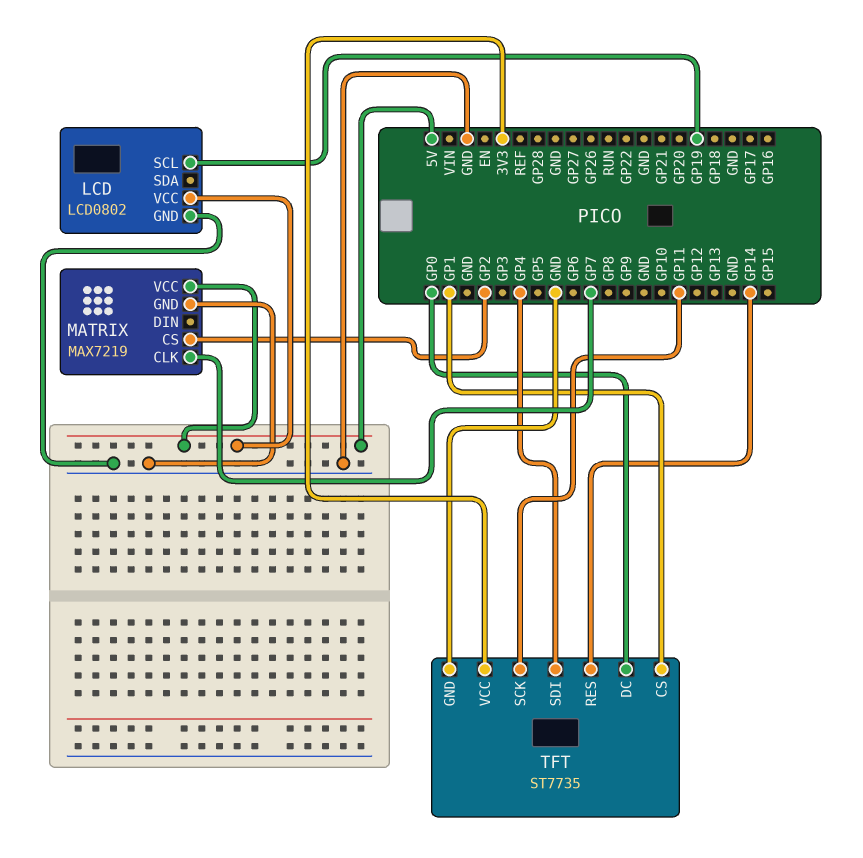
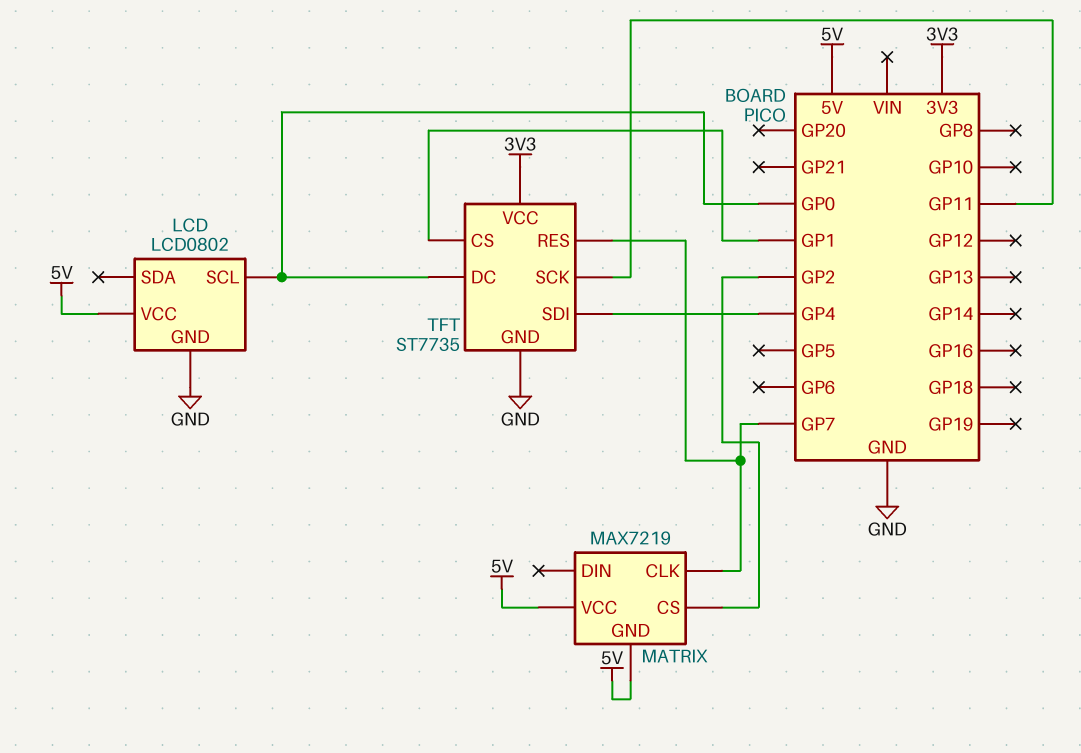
LCD pin SCL: GP19 -> GP0
MATRIX pin GND: GND -> 5V
TFT pin RES: GP14 -> GP7

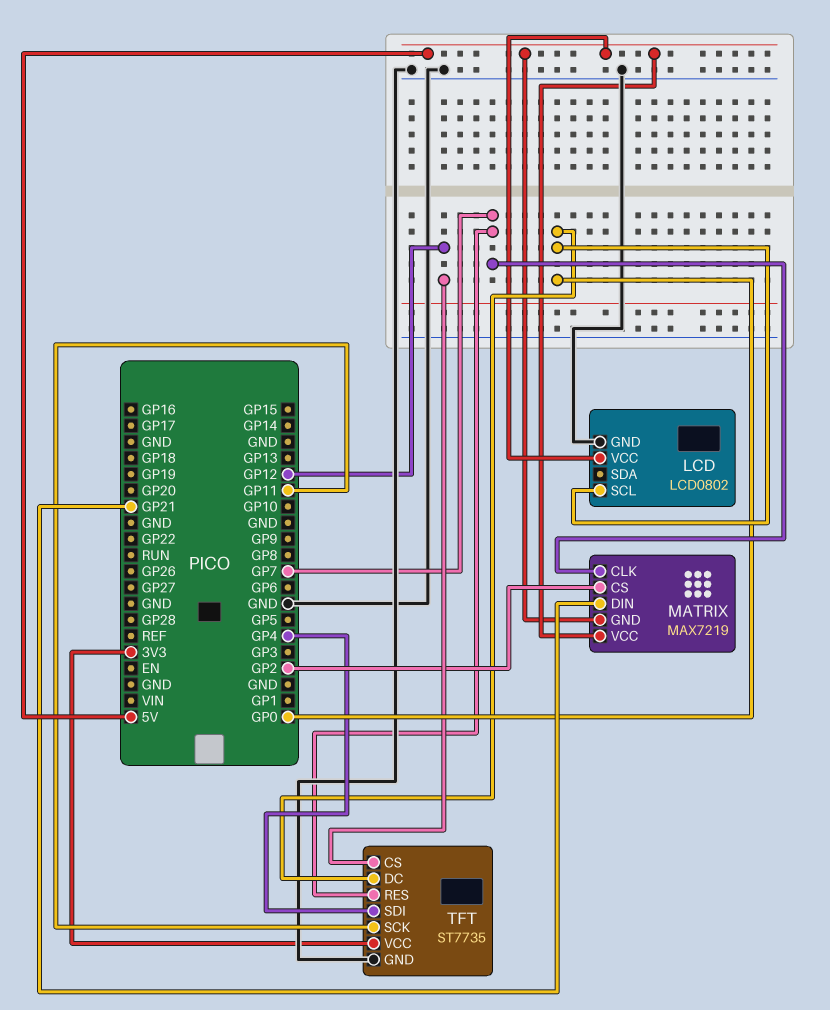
MATRIX pin DIN: none -> GP21
TFT pin CS: GP1 -> GP12

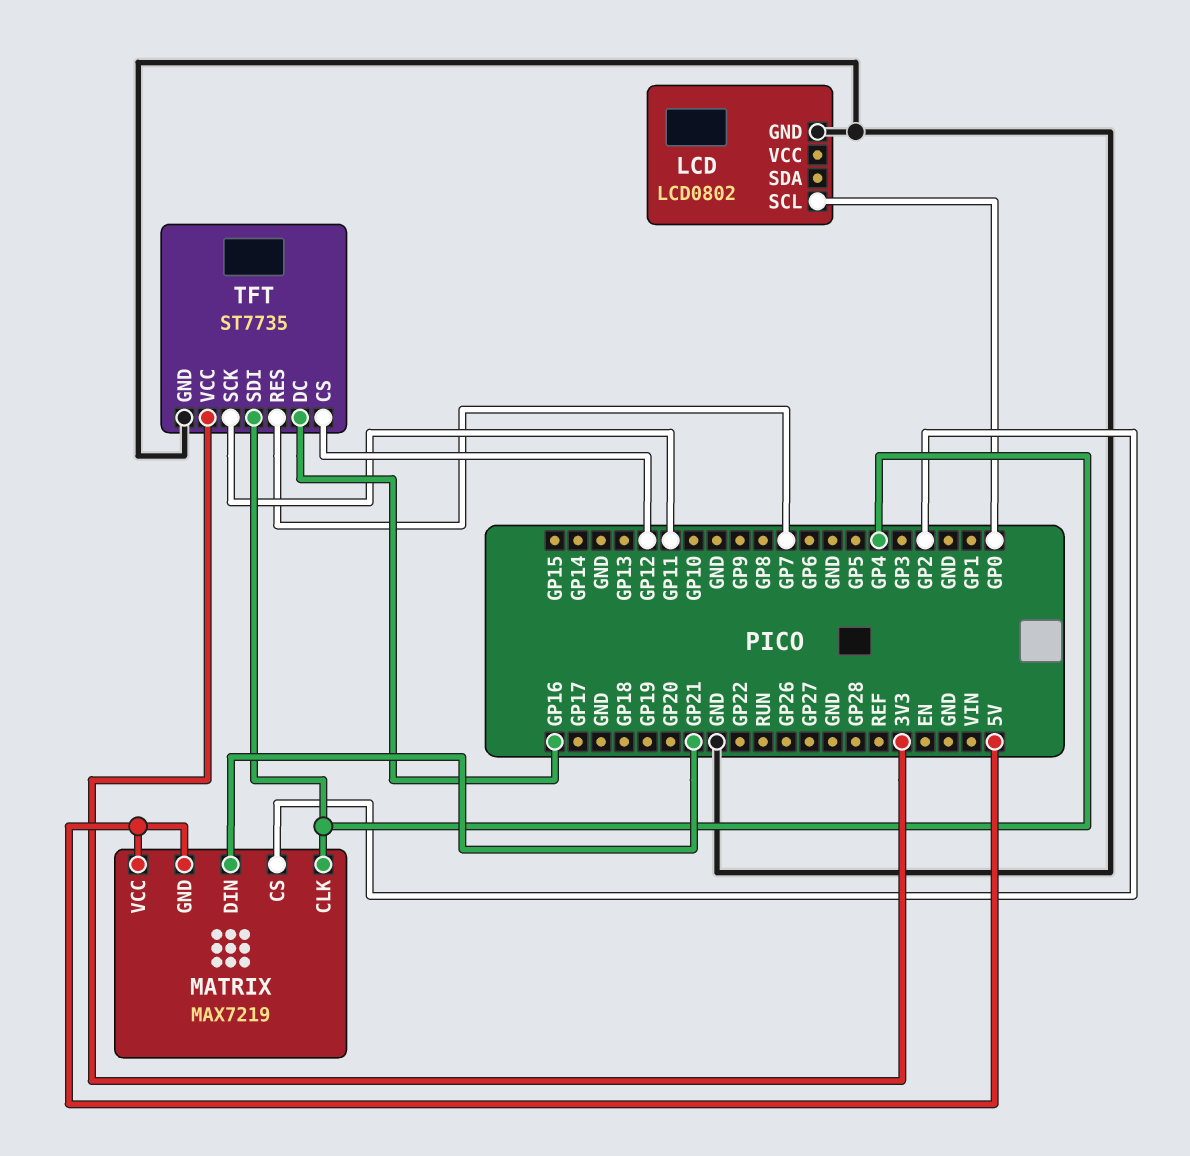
LCD pin VCC: 5V -> none
MATRIX pin CLK: GP7 -> GP4
TFT pin DC: GP0 -> GP16

